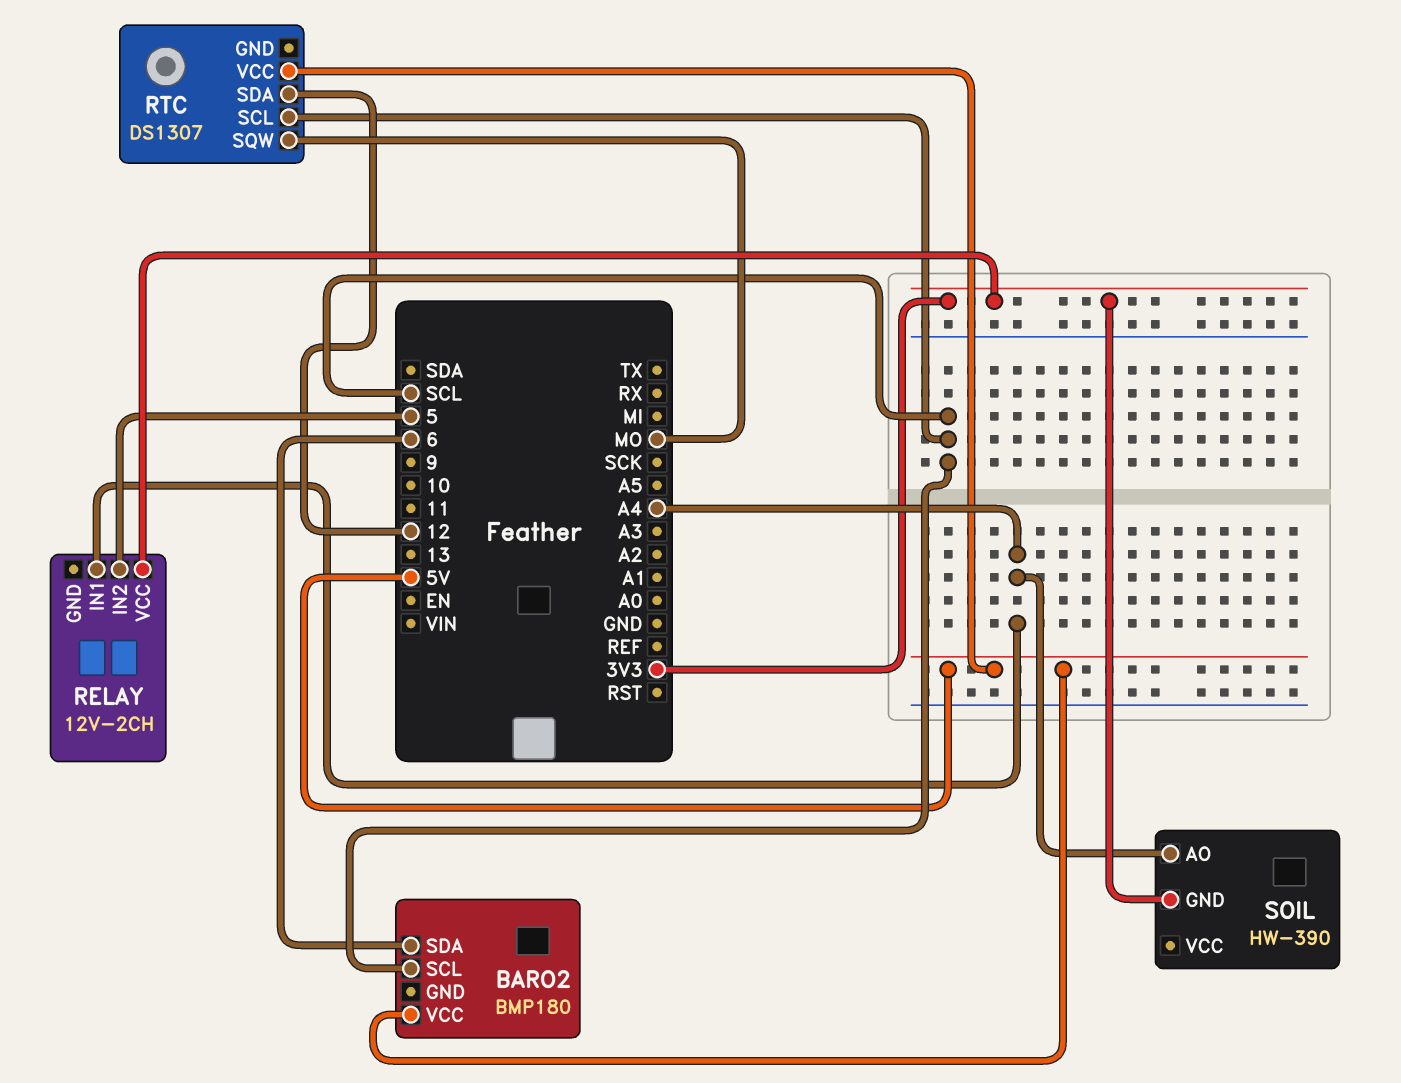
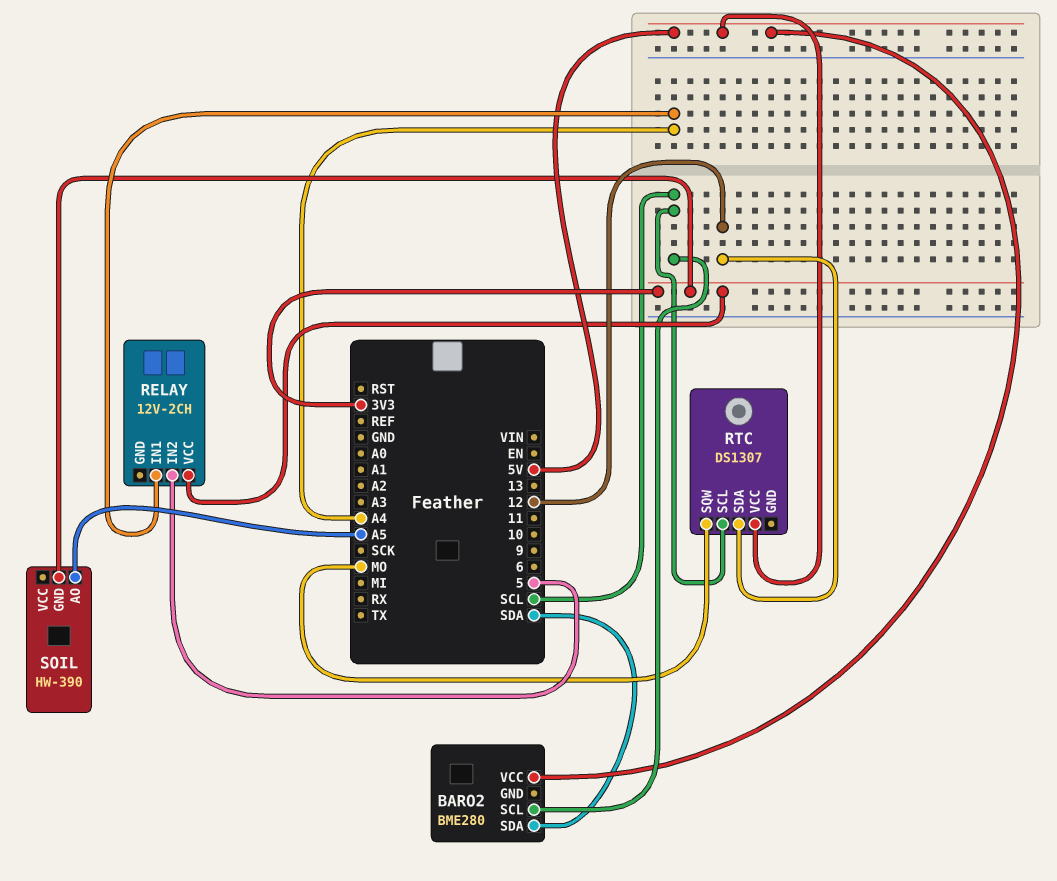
BARO2: BMP180 -> BME280
BARO2 pin SDA: 6 -> SDA
SOIL pin AO: A4 -> A5

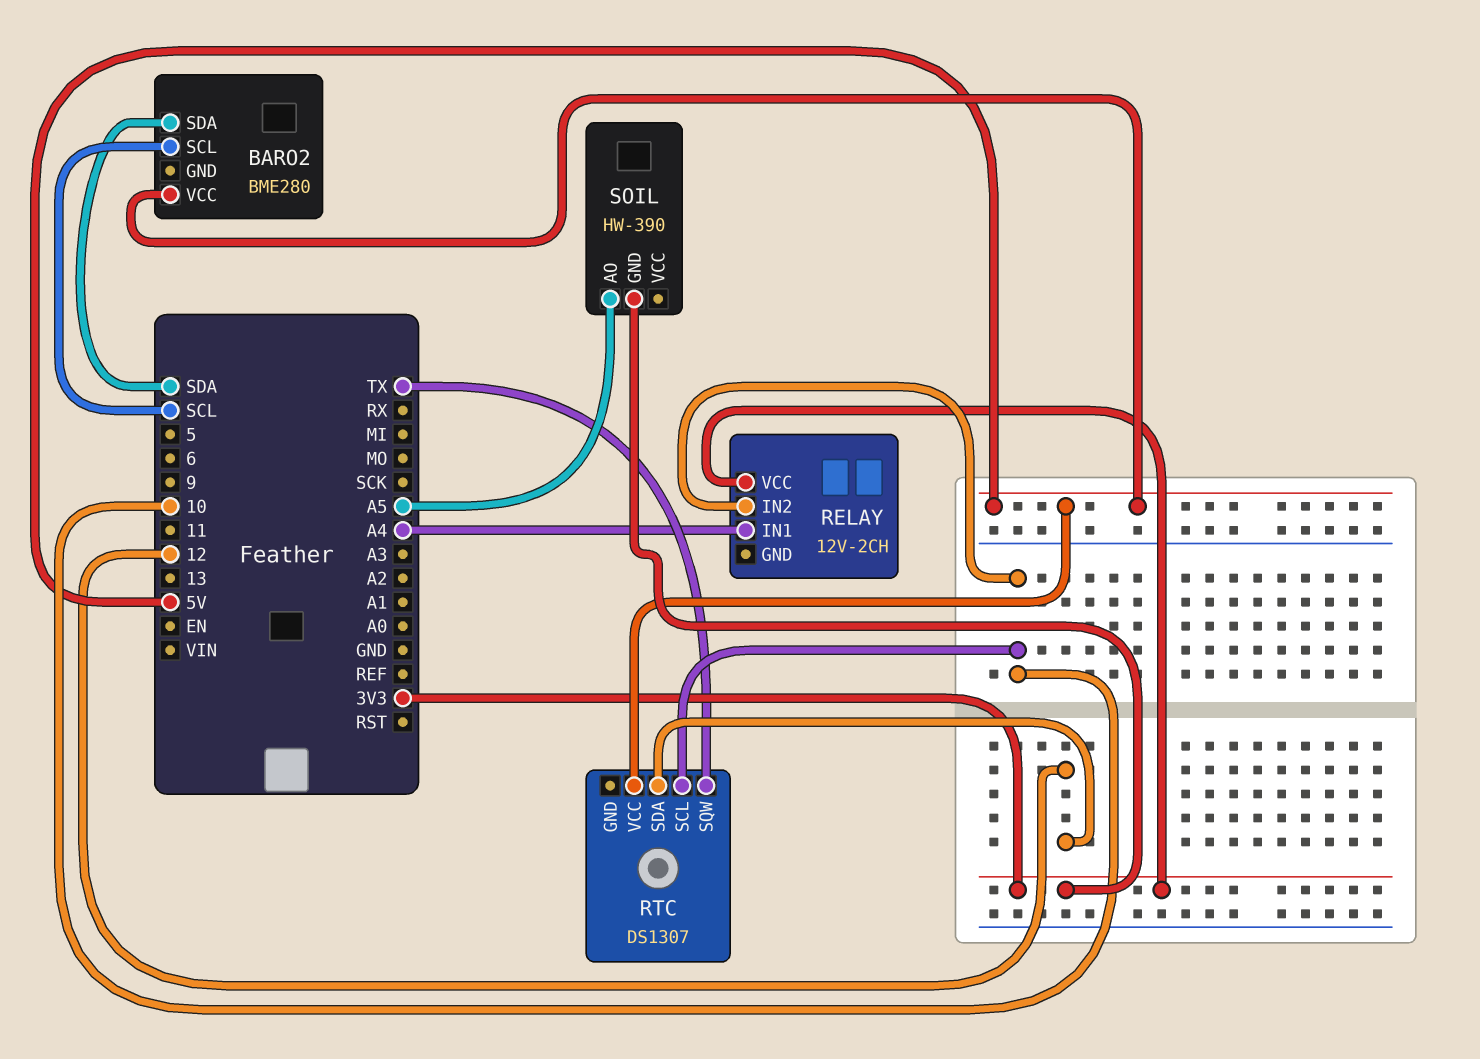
RELAY pin IN2: 5 -> 10
RTC pin SCL: SCL -> 10
RTC pin SQW: MO -> TX

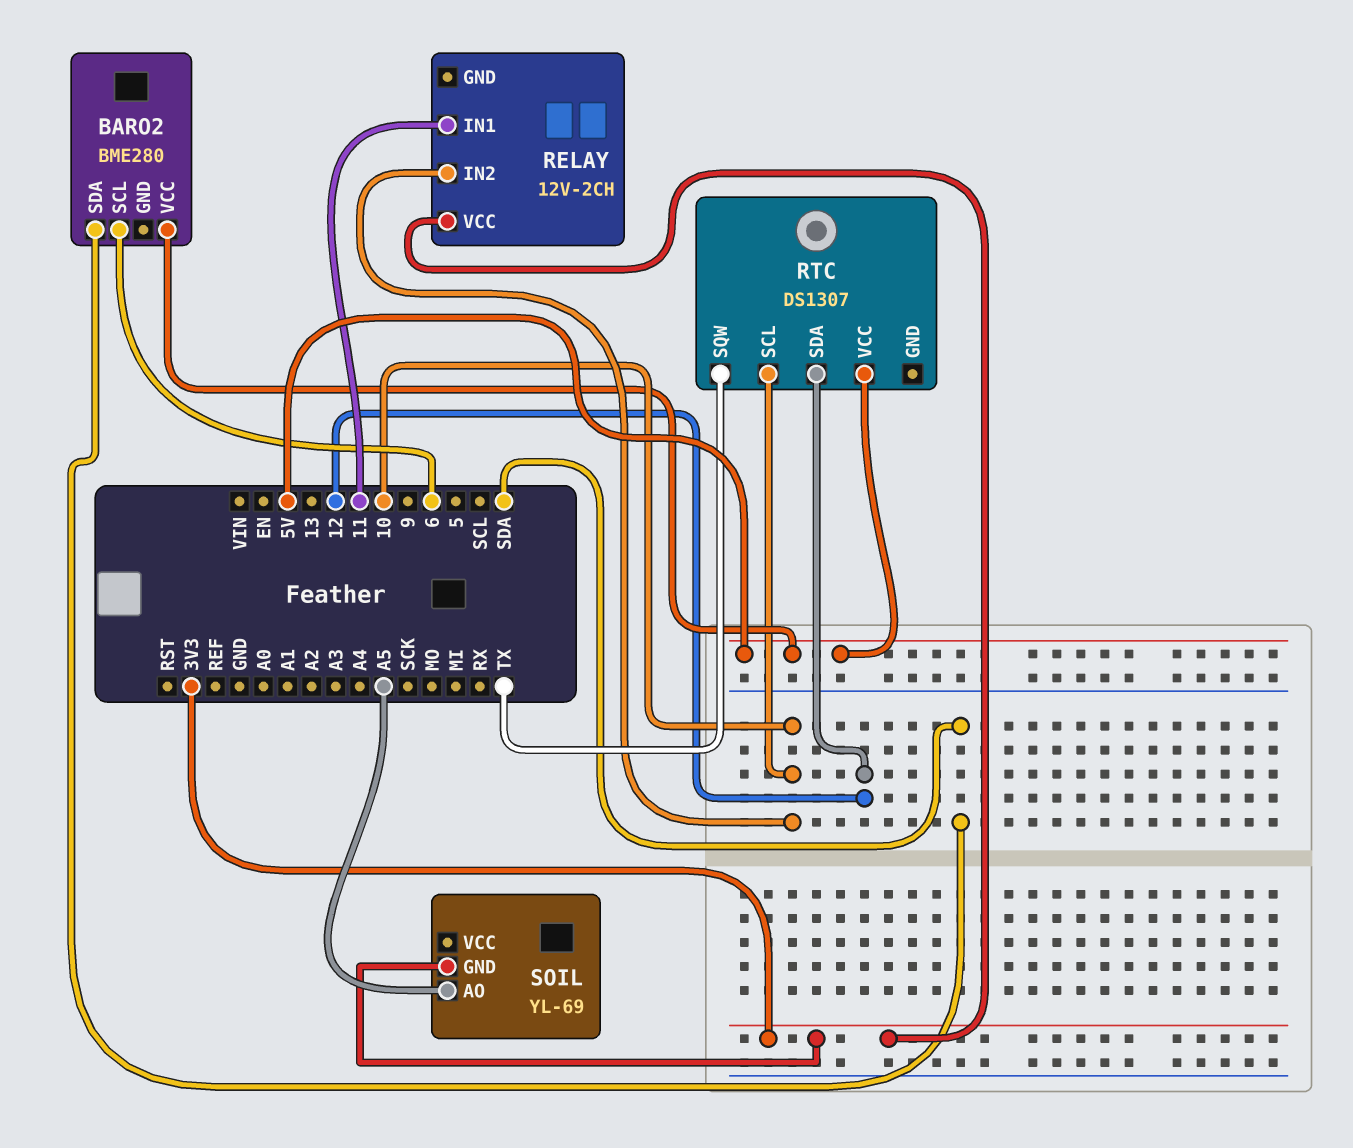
BARO2 pin SCL: SCL -> 6
RELAY pin IN1: A4 -> 11
SOIL: HW-390 -> YL-69

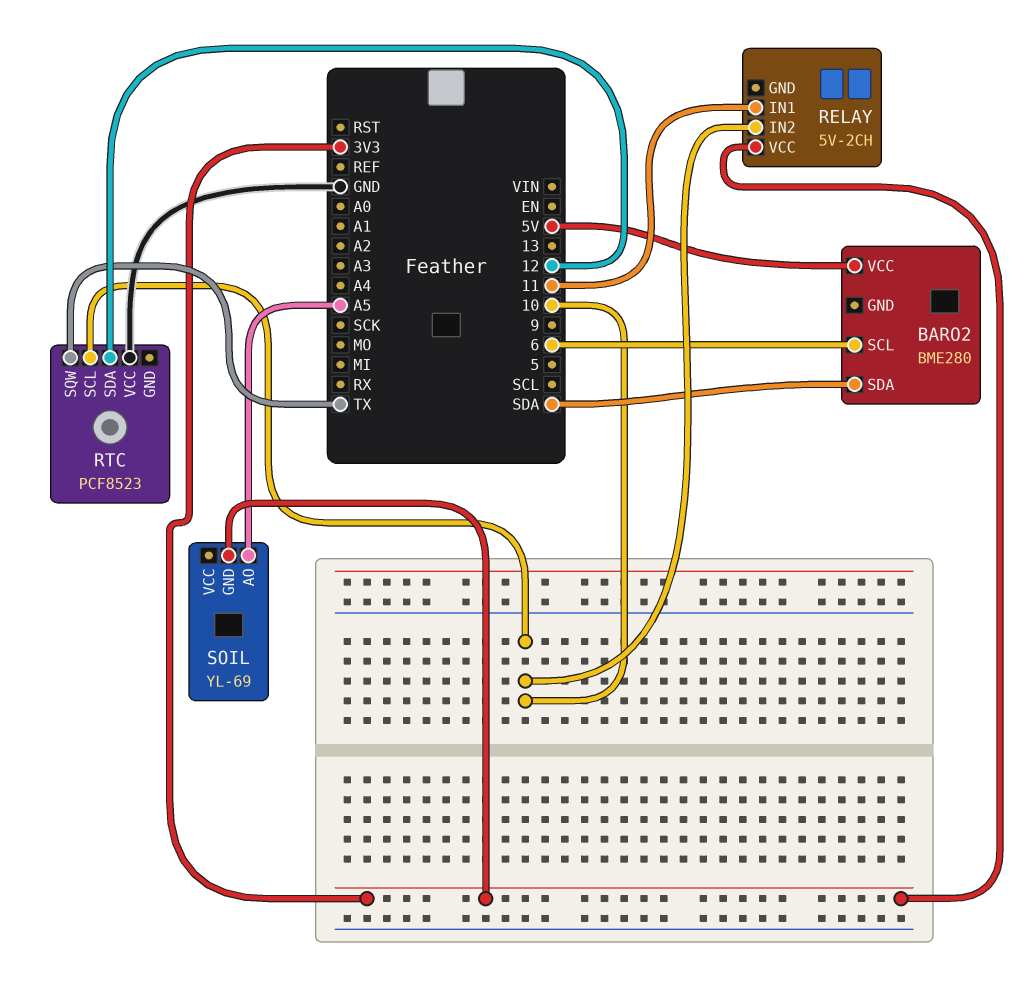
RELAY: 12V-2CH -> 5V-2CH
RTC: DS1307 -> PCF8523
RTC pin VCC: 5V -> GND

